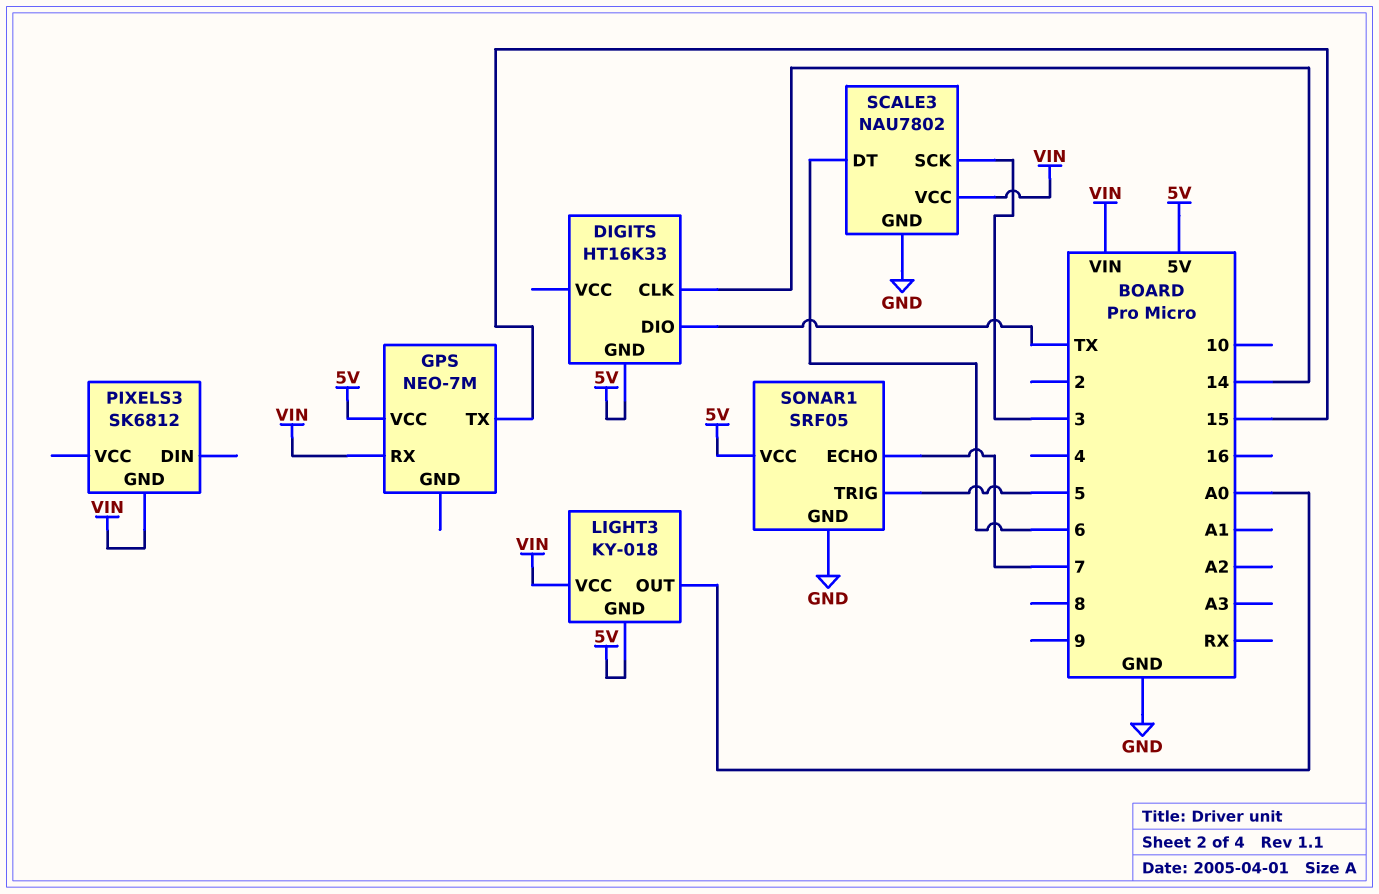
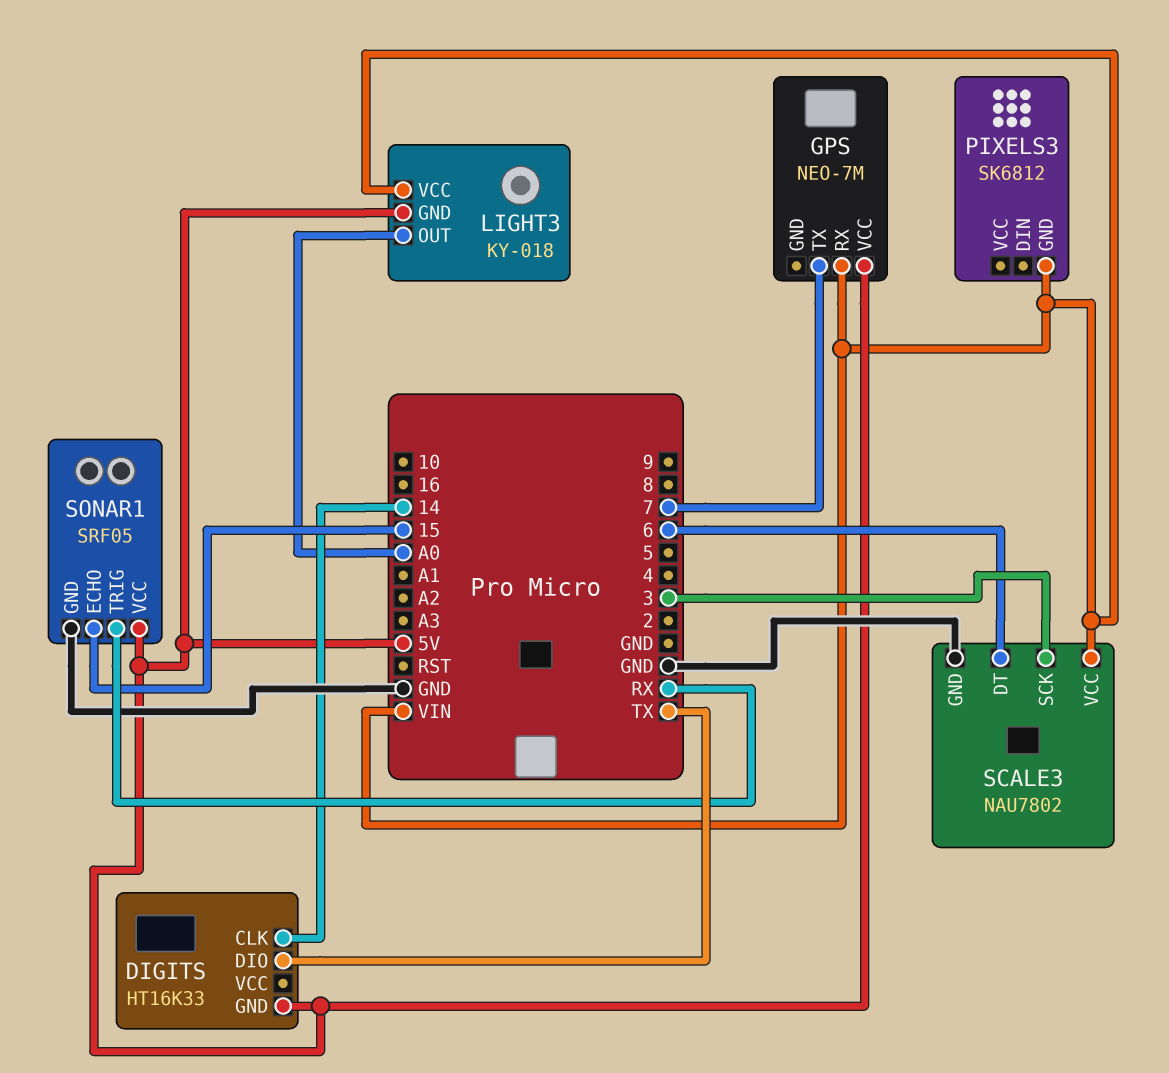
GPS pin TX: 15 -> 7
SONAR1 pin ECHO: 7 -> 15
SONAR1 pin TRIG: 5 -> RX

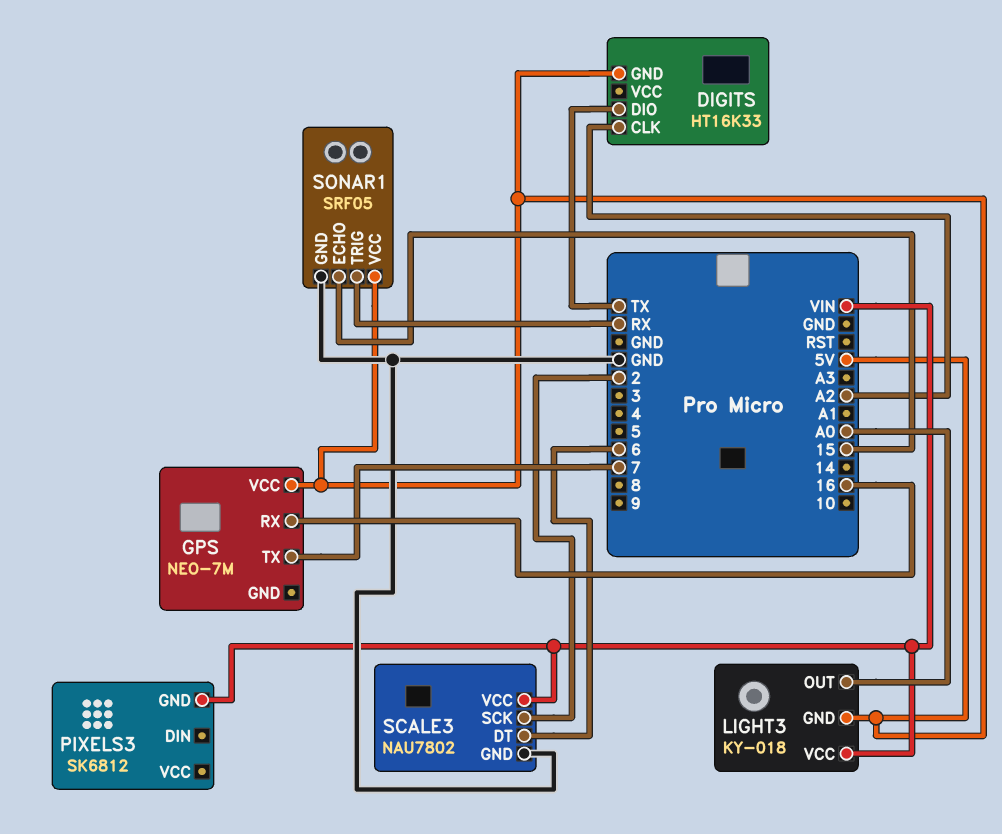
DIGITS pin CLK: 14 -> A2
GPS pin RX: VIN -> 16
SCALE3 pin SCK: 3 -> 2

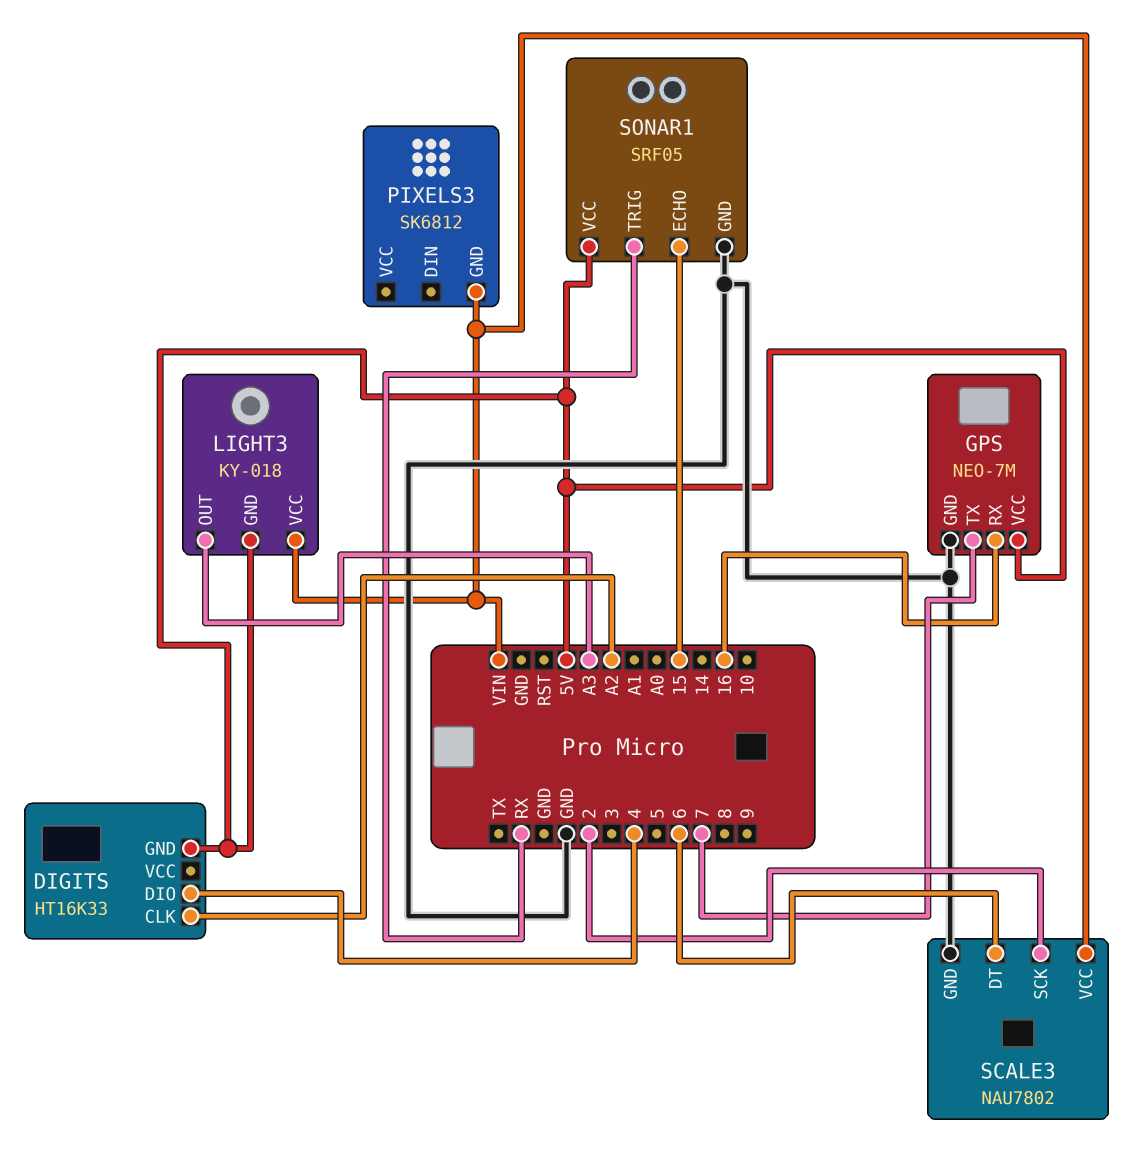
DIGITS pin DIO: TX -> 4
GPS pin GND: none -> GND
LIGHT3 pin OUT: A0 -> A3

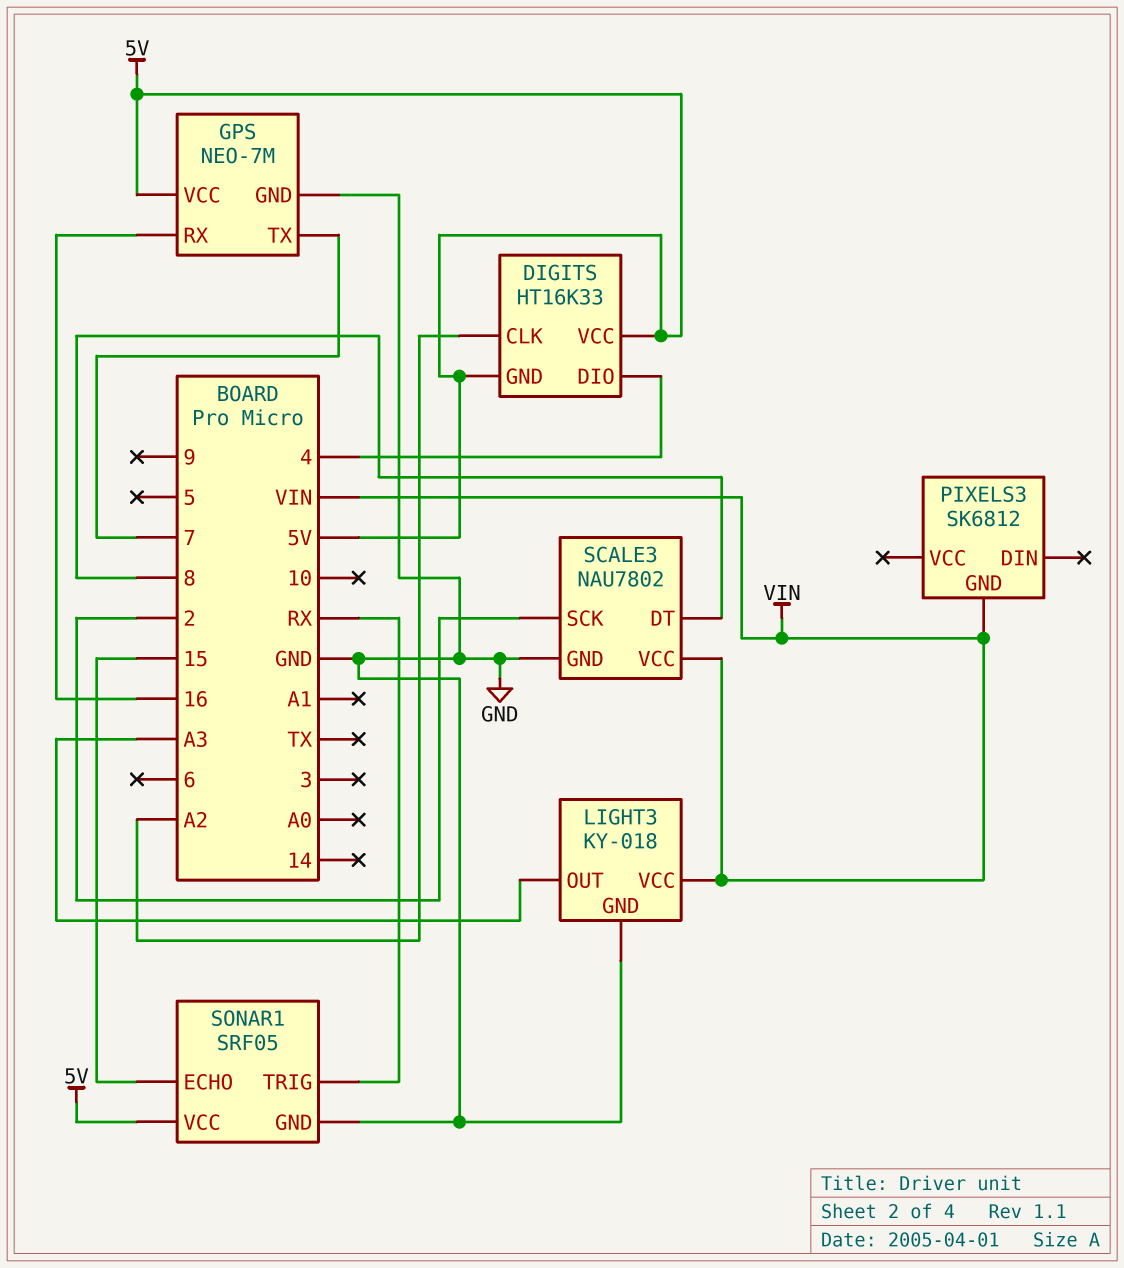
DIGITS pin VCC: none -> 5V
LIGHT3 pin GND: 5V -> GND
SCALE3 pin DT: 6 -> 8

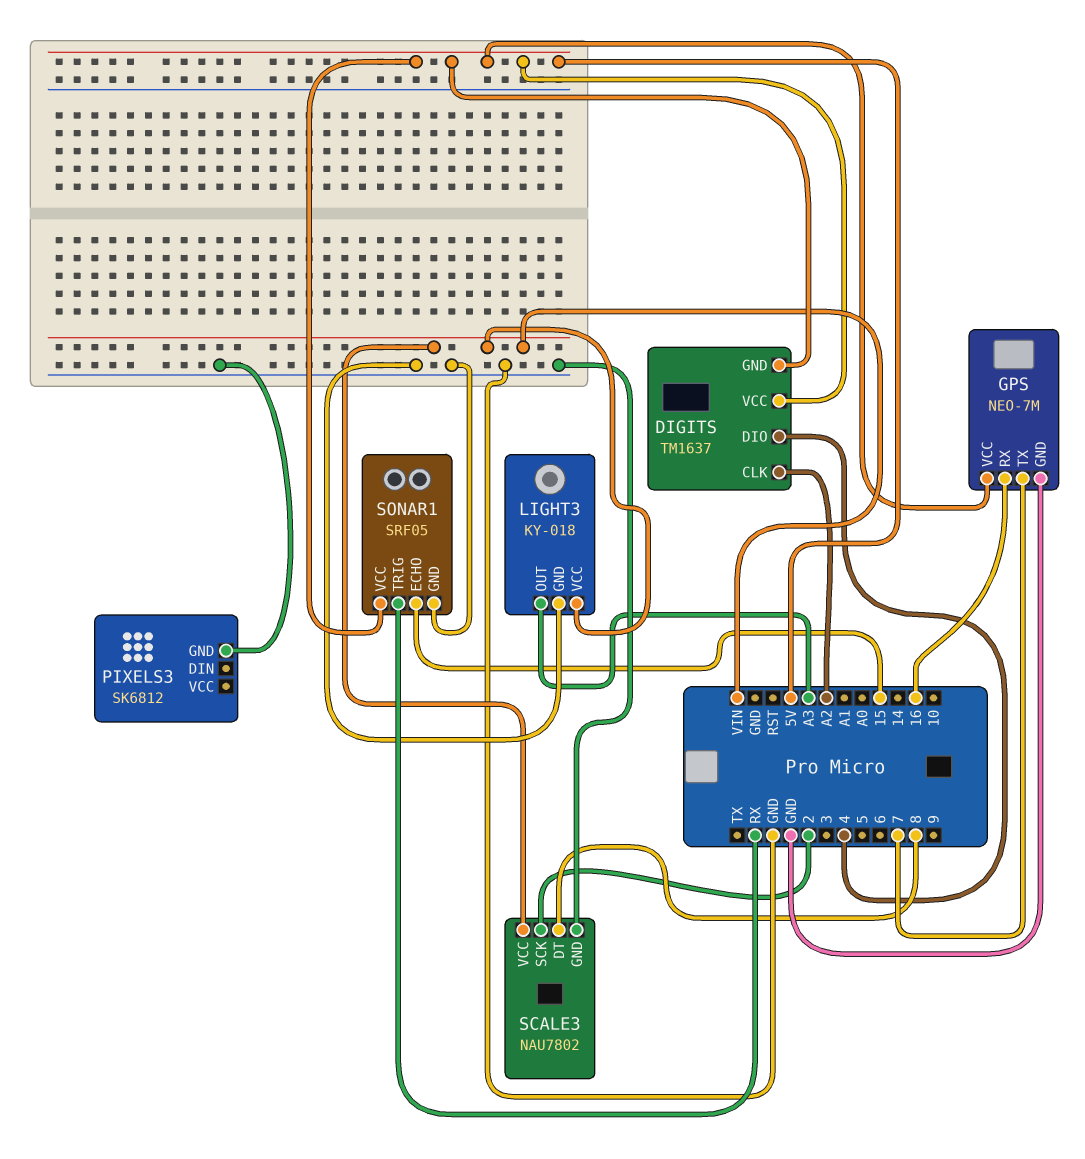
DIGITS: HT16K33 -> TM1637
PIXELS3 pin GND: VIN -> GND

